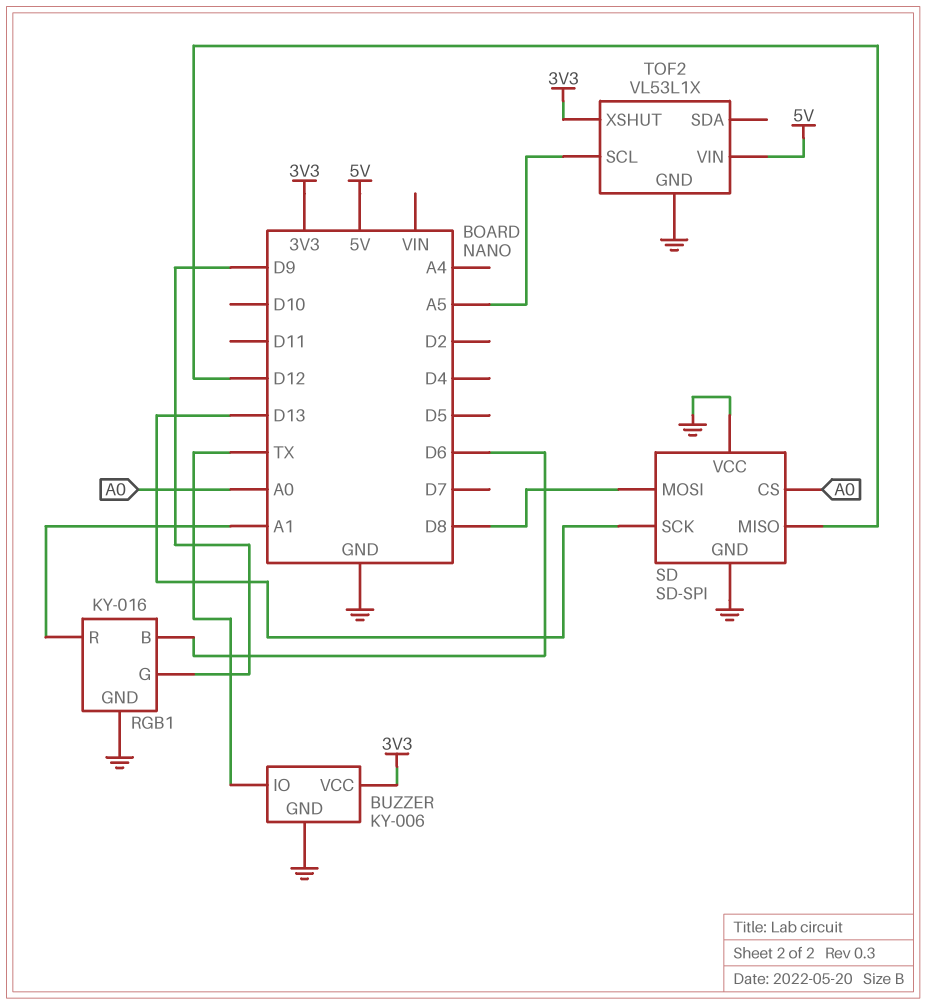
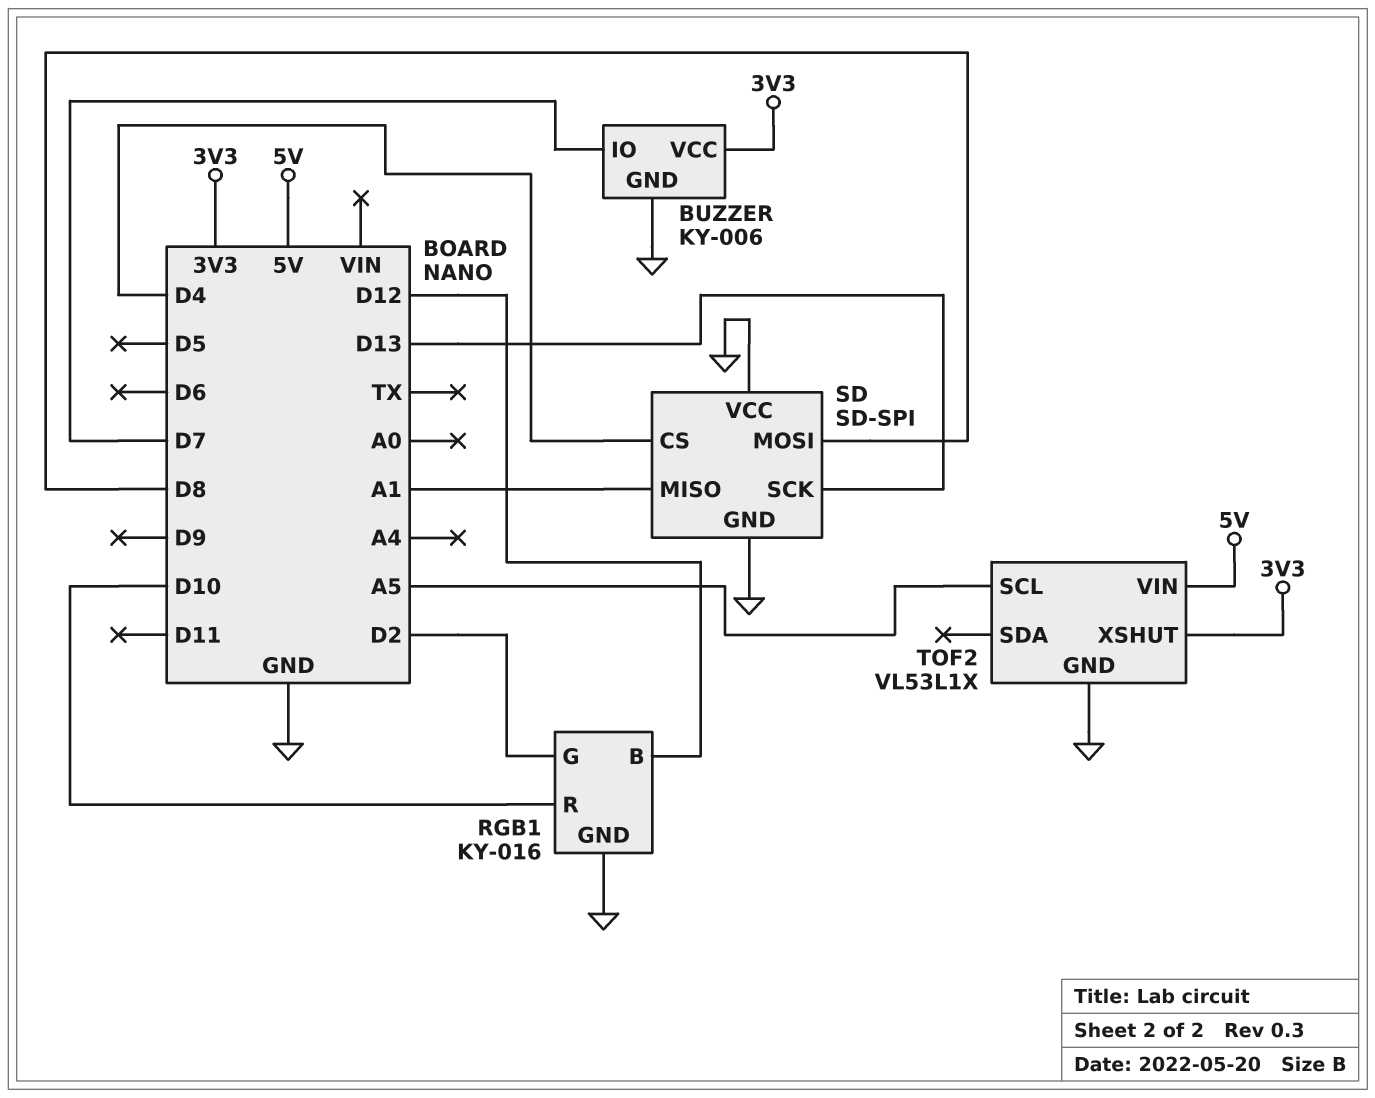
BUZZER pin IO: TX -> D7
RGB1 pin B: D6 -> D12
RGB1 pin G: D9 -> D2
RGB1 pin R: A1 -> D10
SD pin CS: A0 -> D4
SD pin MISO: D12 -> A1

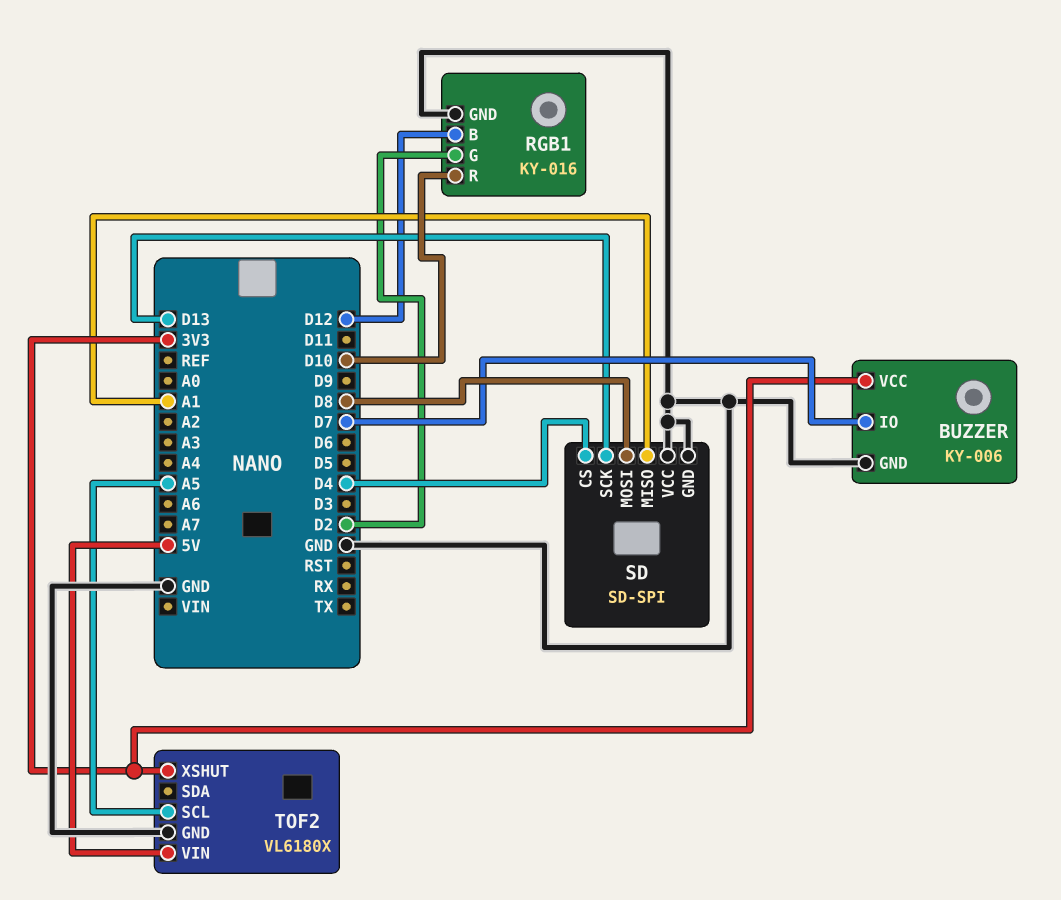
TOF2: VL53L1X -> VL6180X

